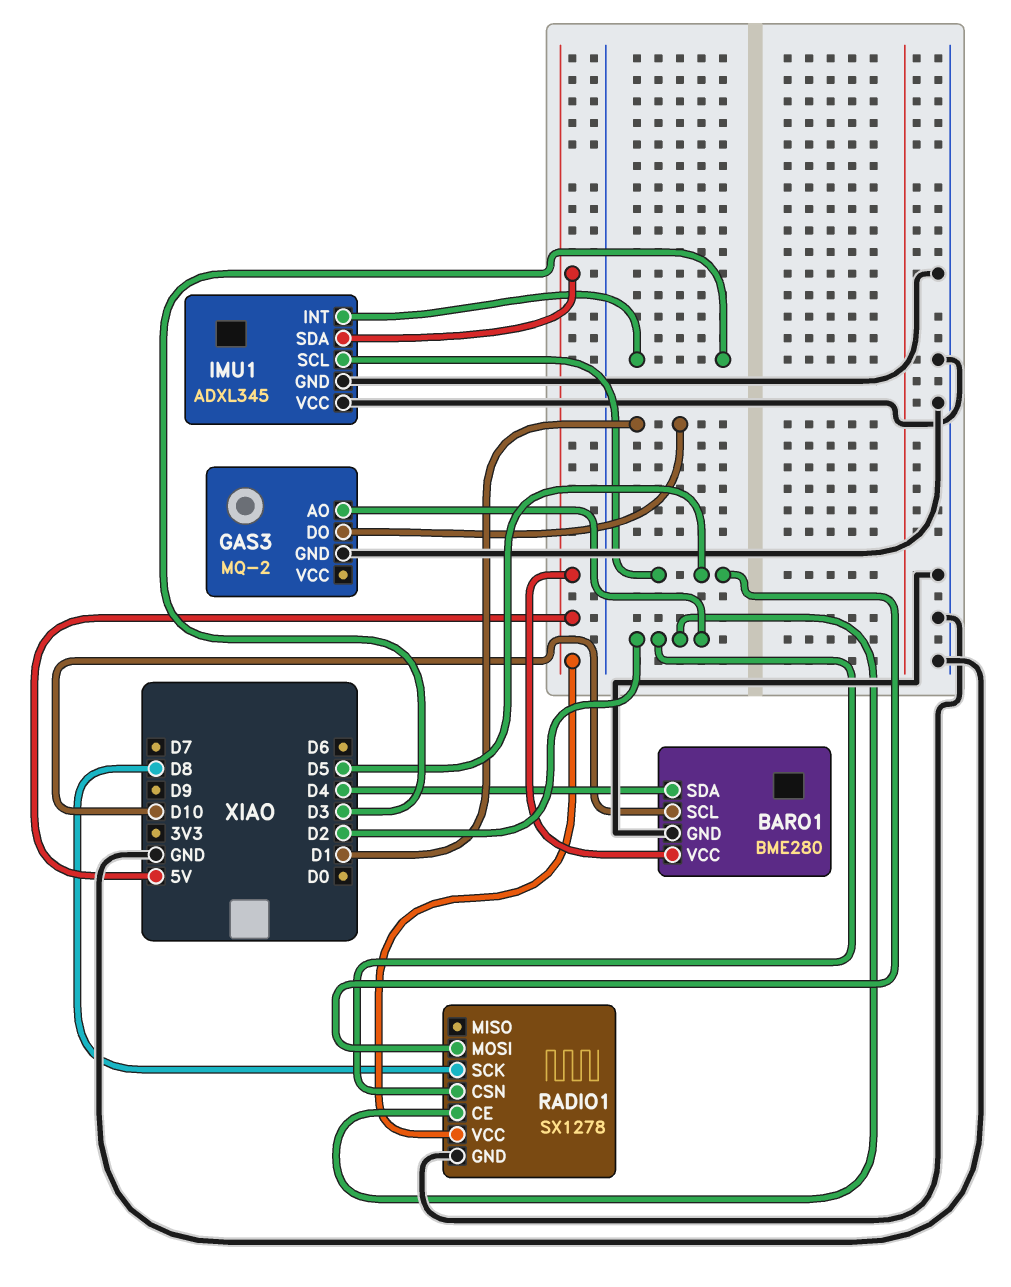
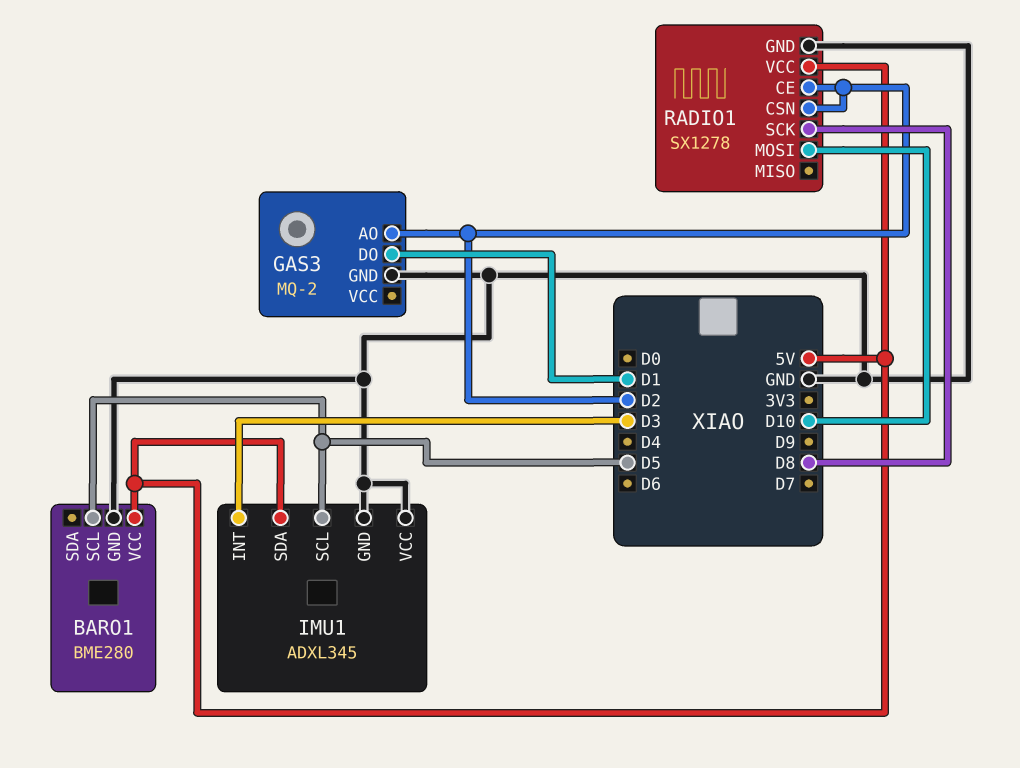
BARO1 pin SCL: D10 -> D5
BARO1 pin SDA: D4 -> none
RADIO1 pin MOSI: D5 -> D10

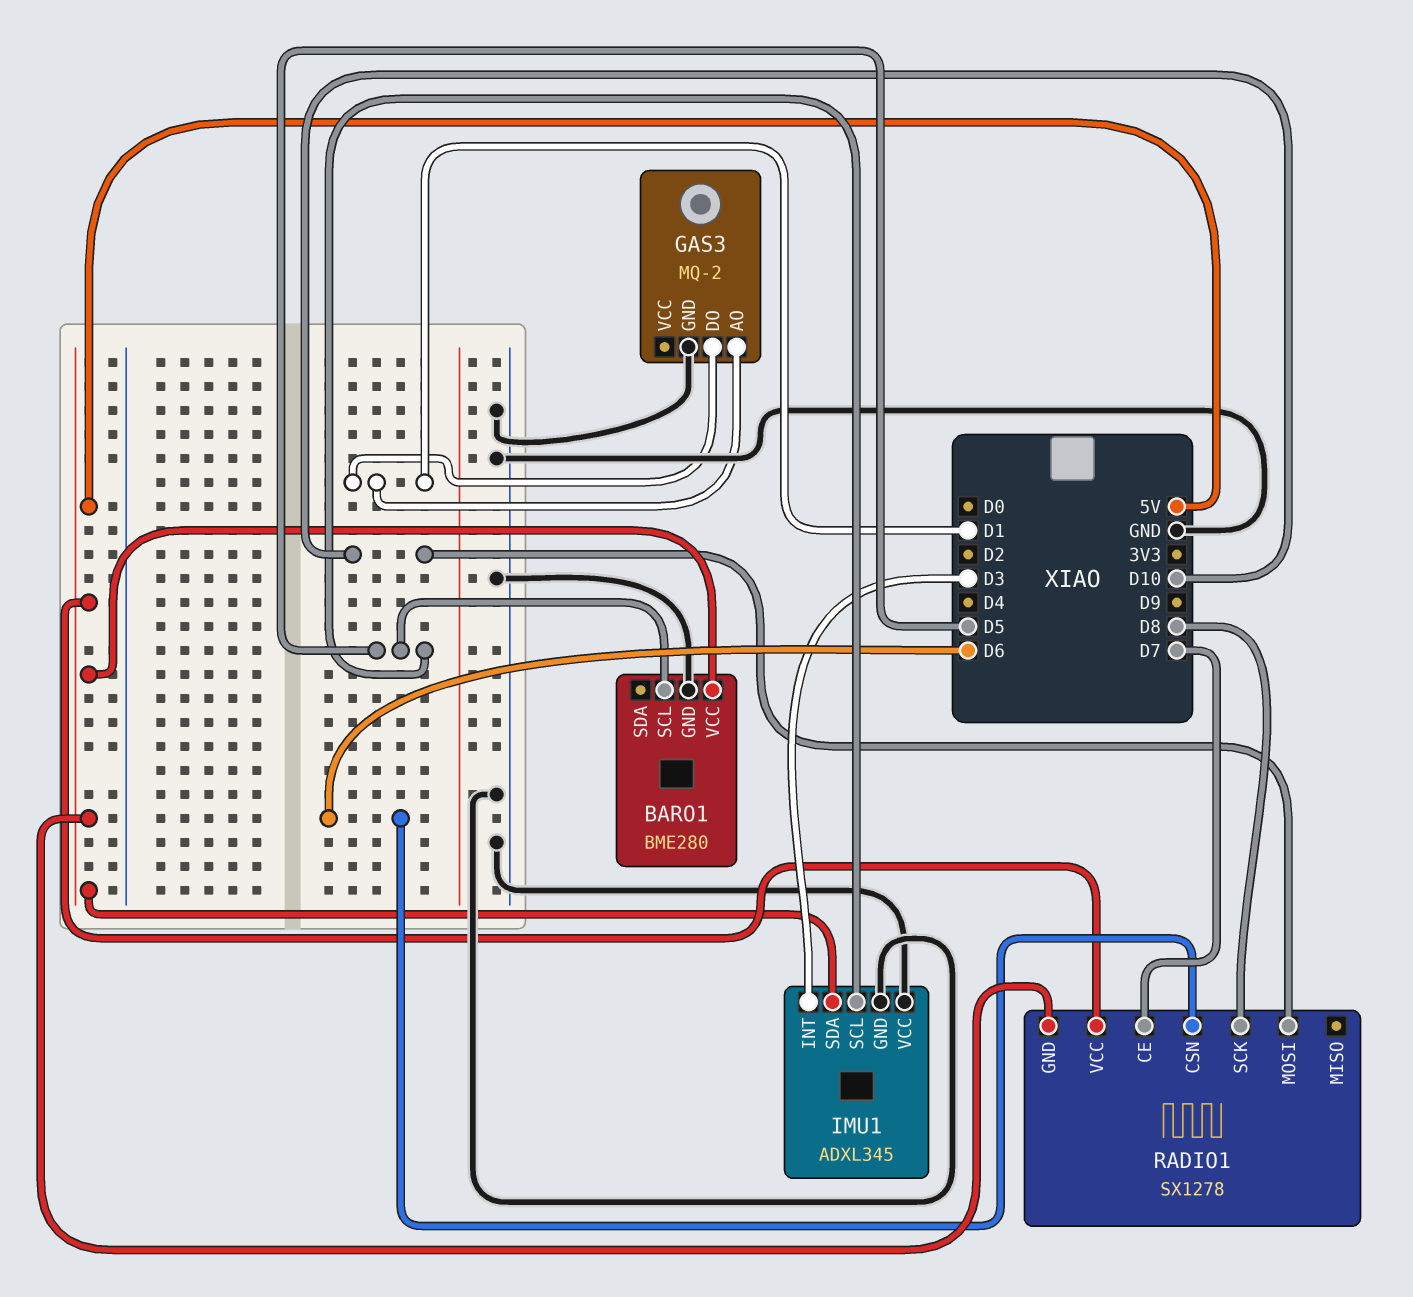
GAS3 pin AO: D2 -> D1
RADIO1 pin CE: D2 -> D7
RADIO1 pin CSN: D2 -> D6
RADIO1 pin GND: GND -> 5V

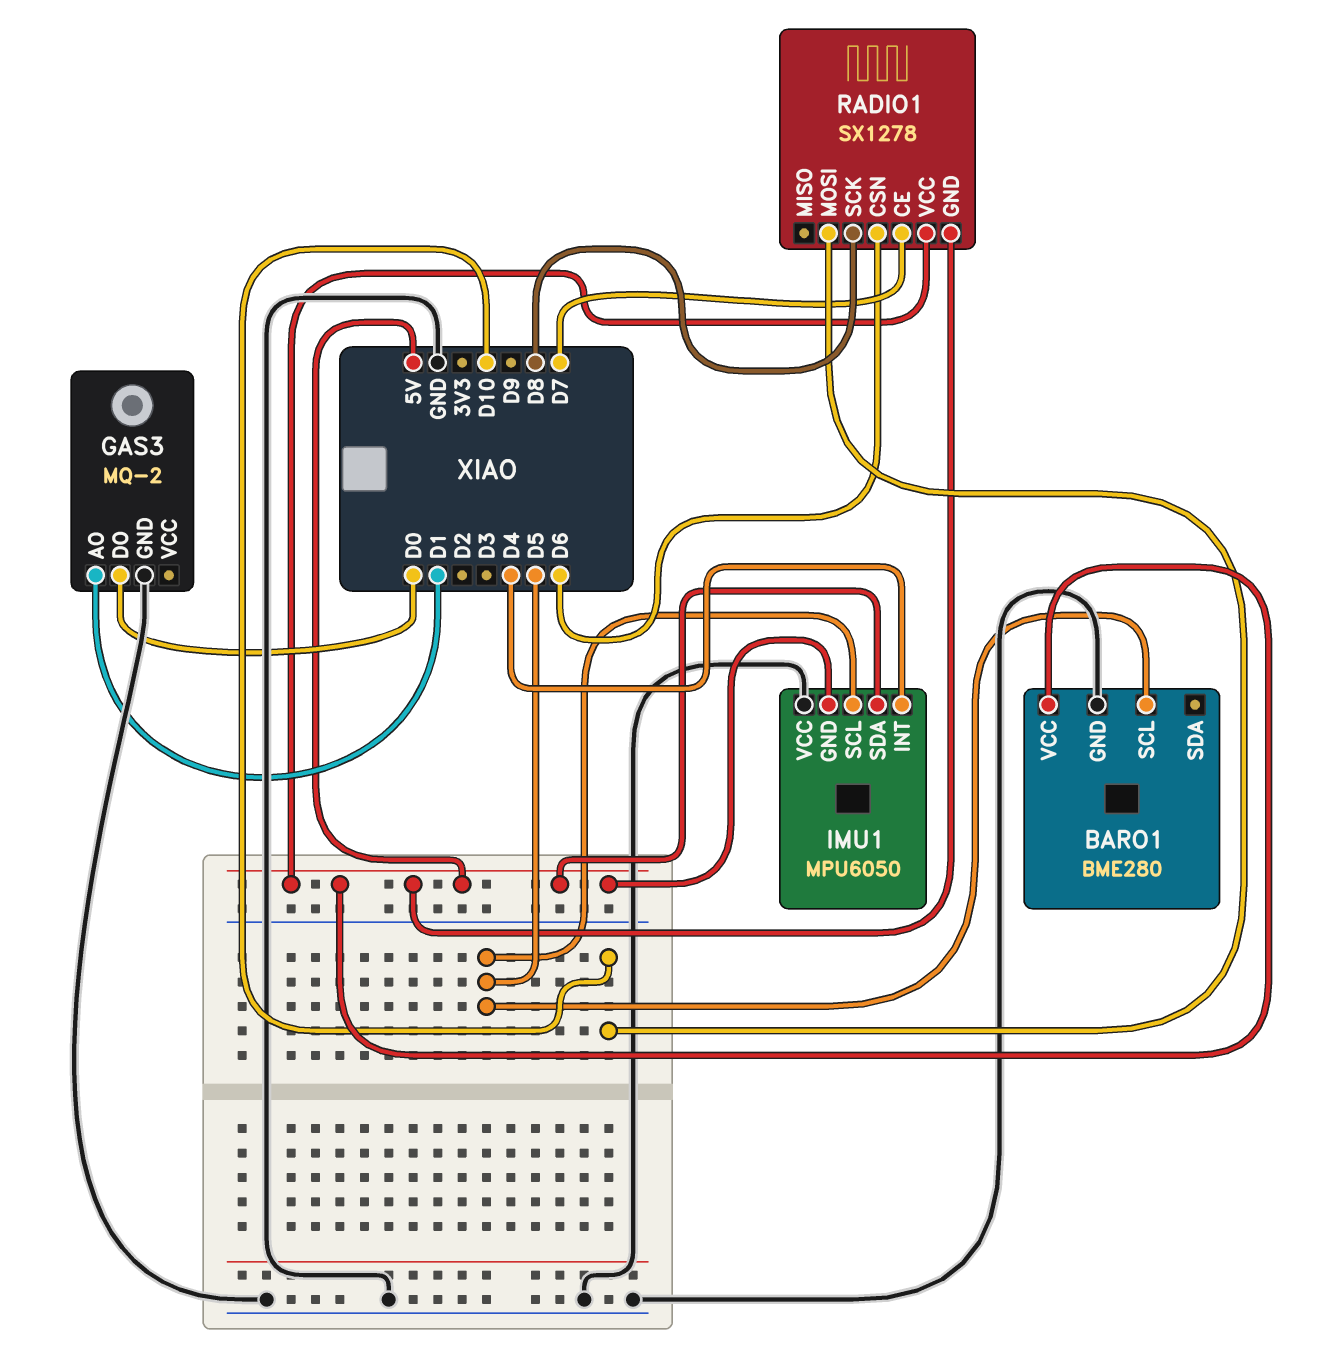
GAS3 pin DO: D1 -> D0
IMU1: ADXL345 -> MPU6050
IMU1 pin GND: GND -> 5V
IMU1 pin INT: D3 -> D4

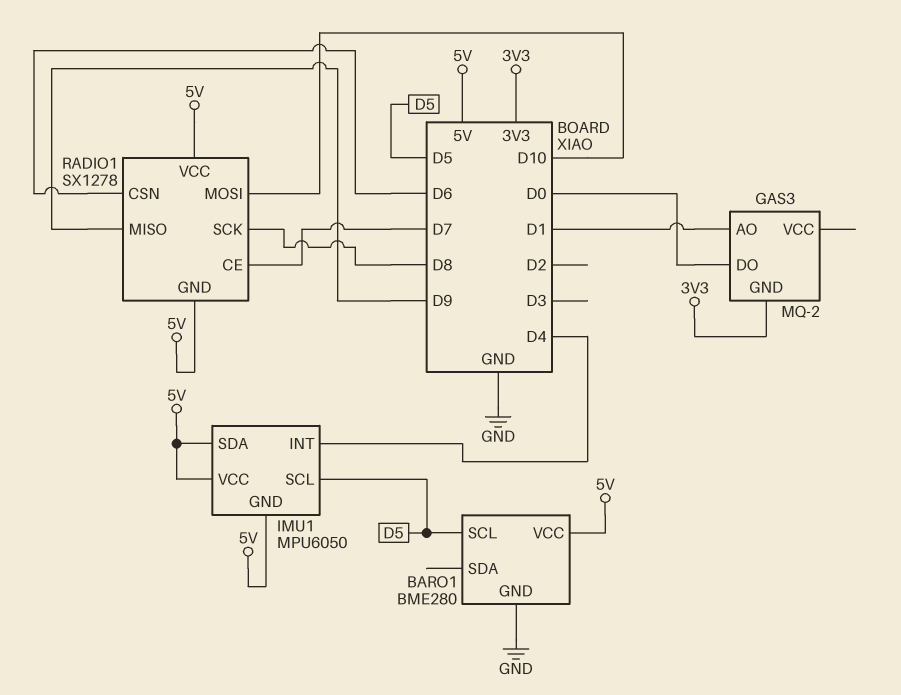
GAS3 pin GND: GND -> 3V3
IMU1 pin VCC: GND -> 5V
RADIO1 pin MISO: none -> D9

